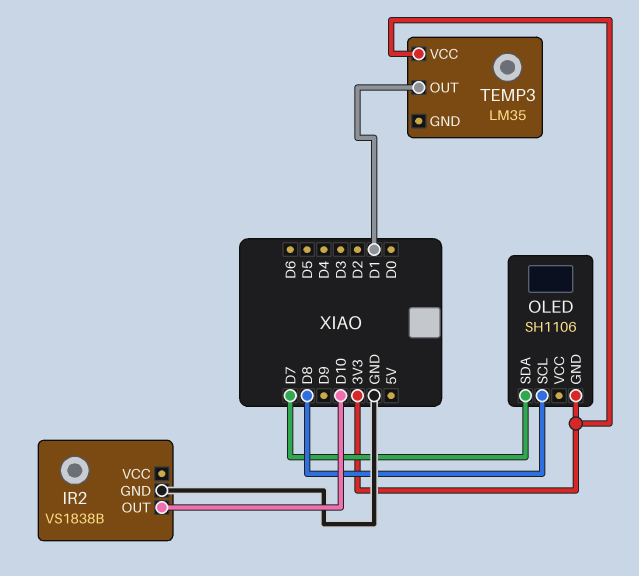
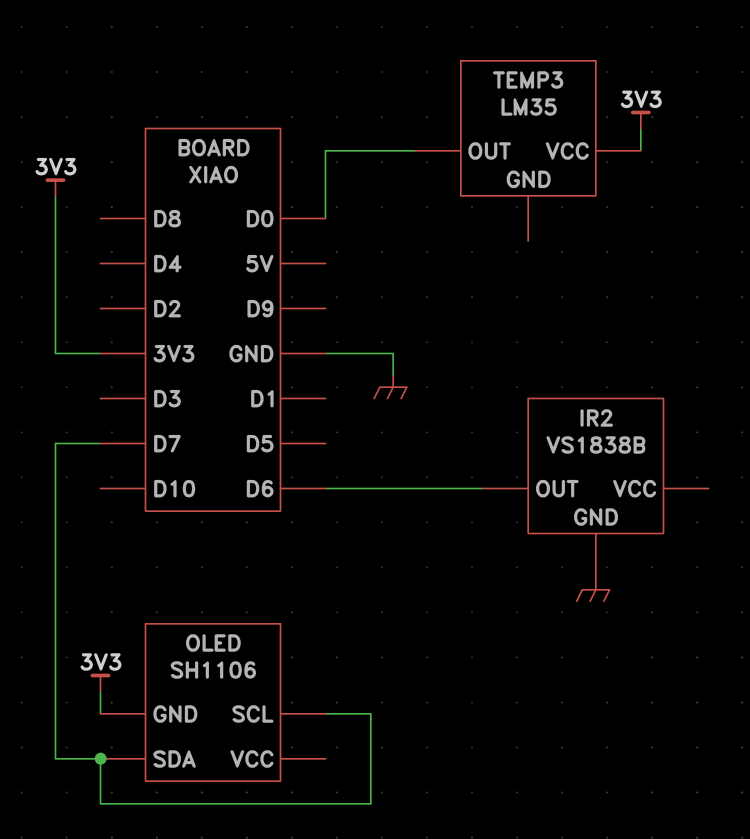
IR2 pin OUT: D10 -> D6
OLED pin SCL: D8 -> D7
TEMP3 pin OUT: D1 -> D0

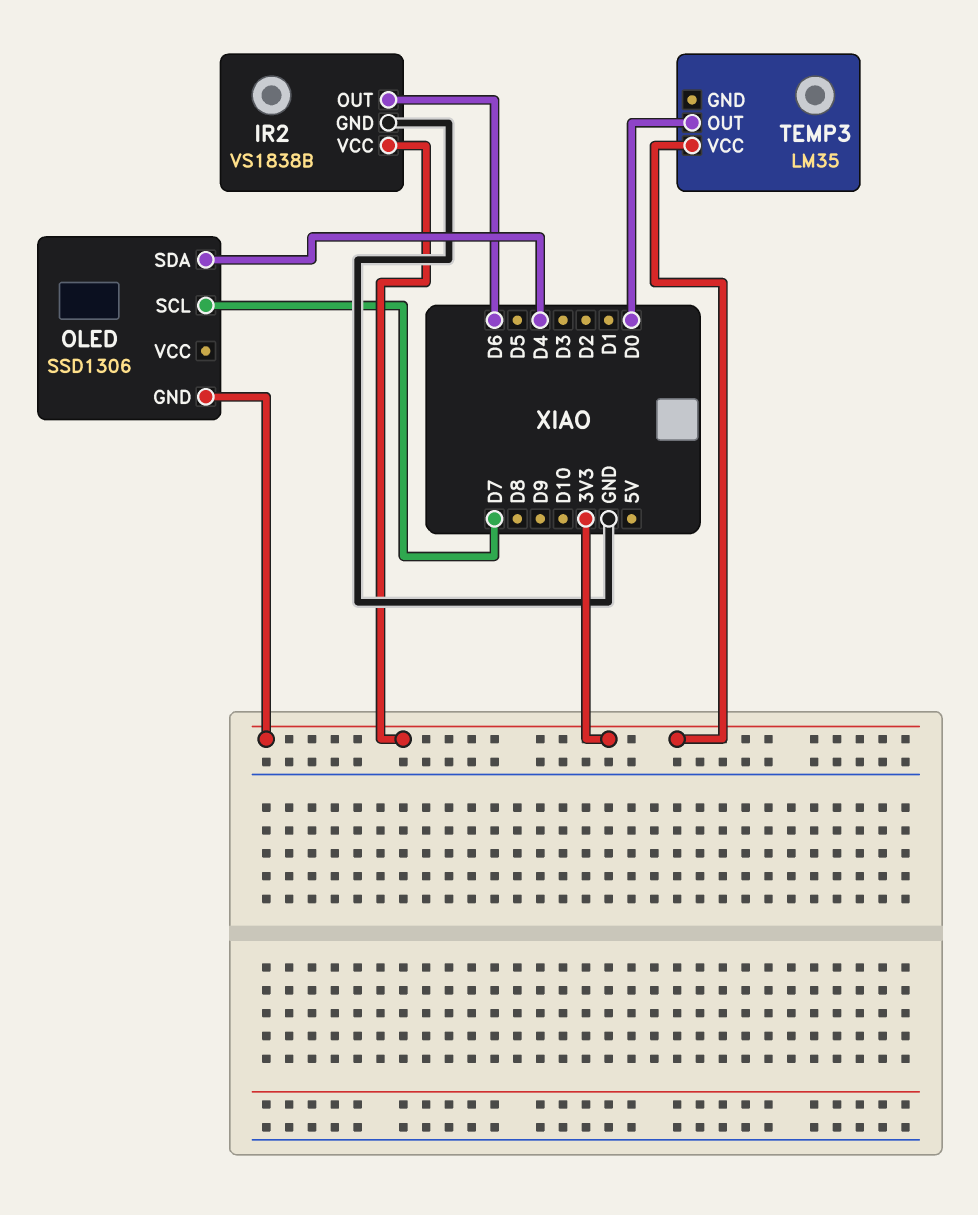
IR2 pin VCC: none -> 3V3
OLED: SH1106 -> SSD1306
OLED pin SDA: D7 -> D4

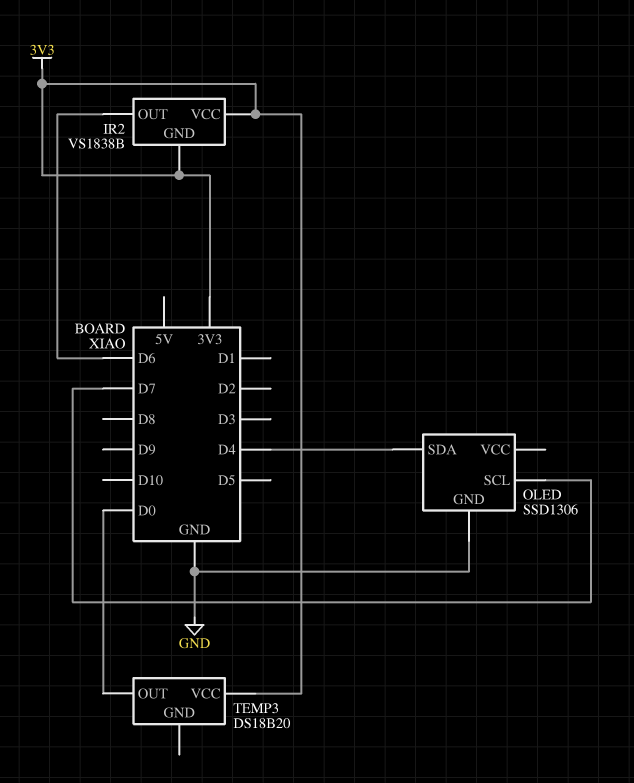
IR2 pin GND: GND -> 3V3
OLED pin GND: 3V3 -> GND
TEMP3: LM35 -> DS18B20

